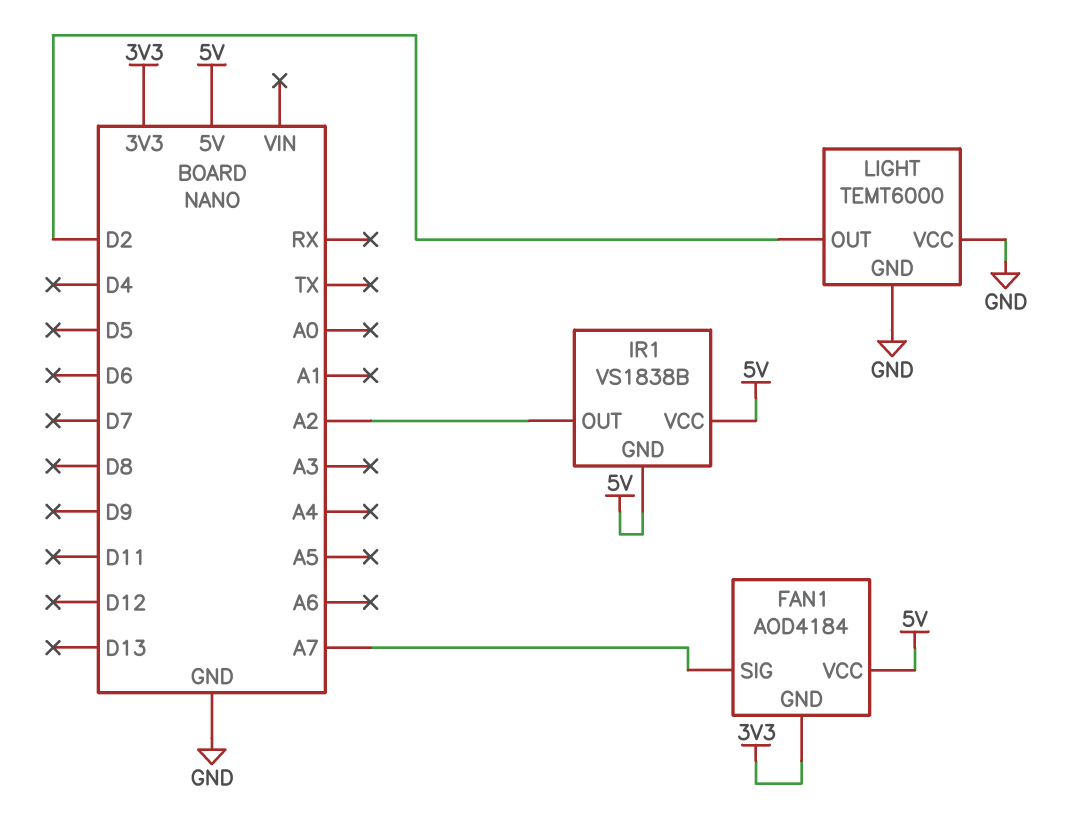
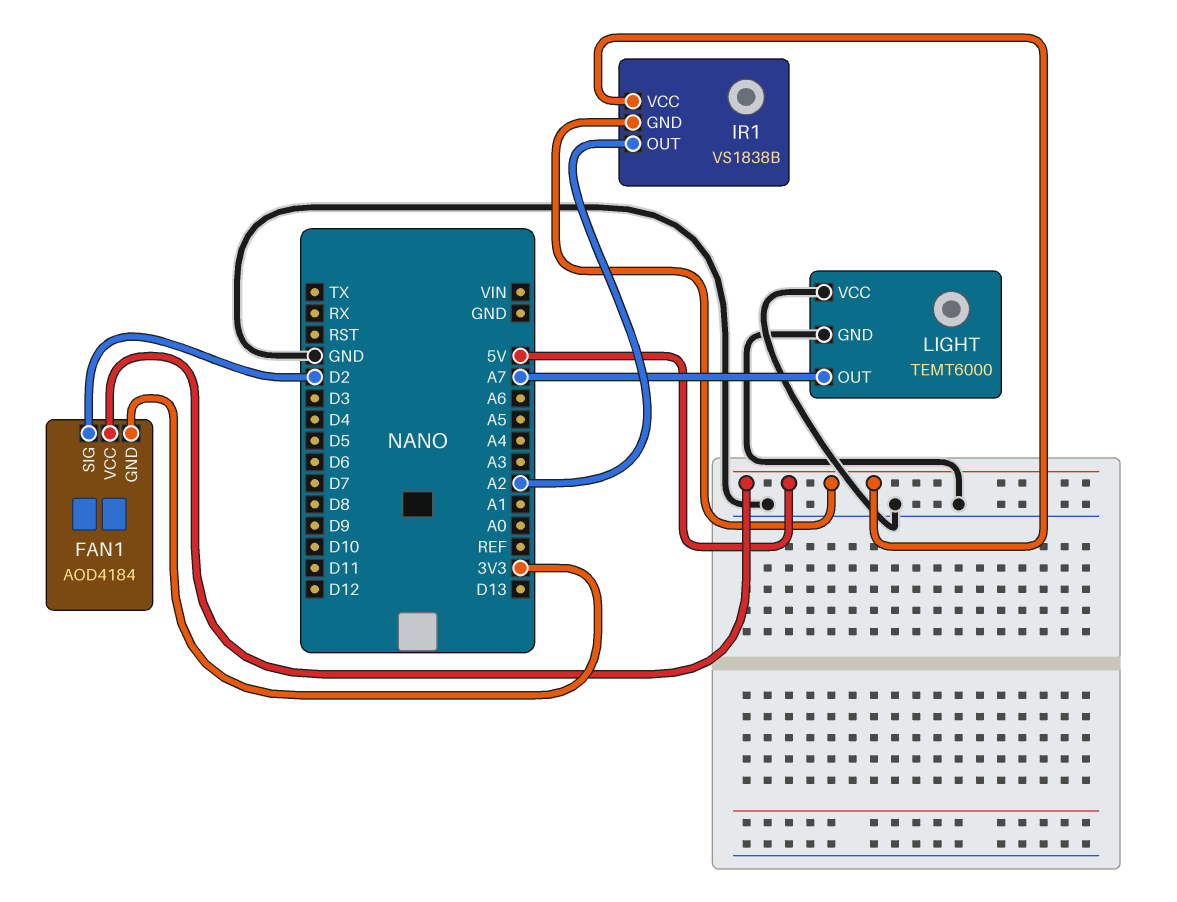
FAN1 pin SIG: A7 -> D2
LIGHT pin OUT: D2 -> A7

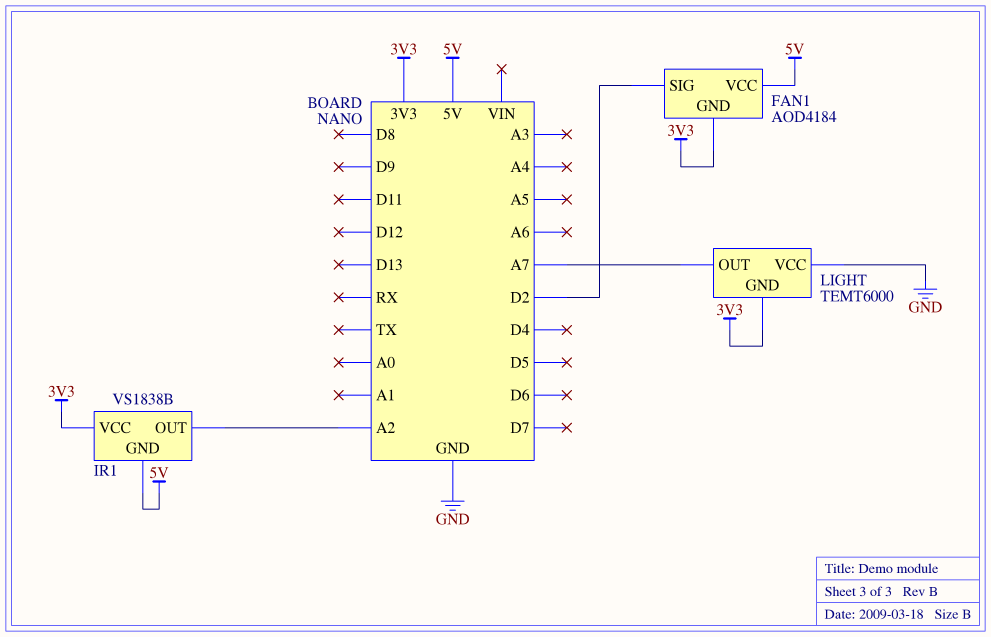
IR1 pin VCC: 5V -> 3V3
LIGHT pin GND: GND -> 3V3

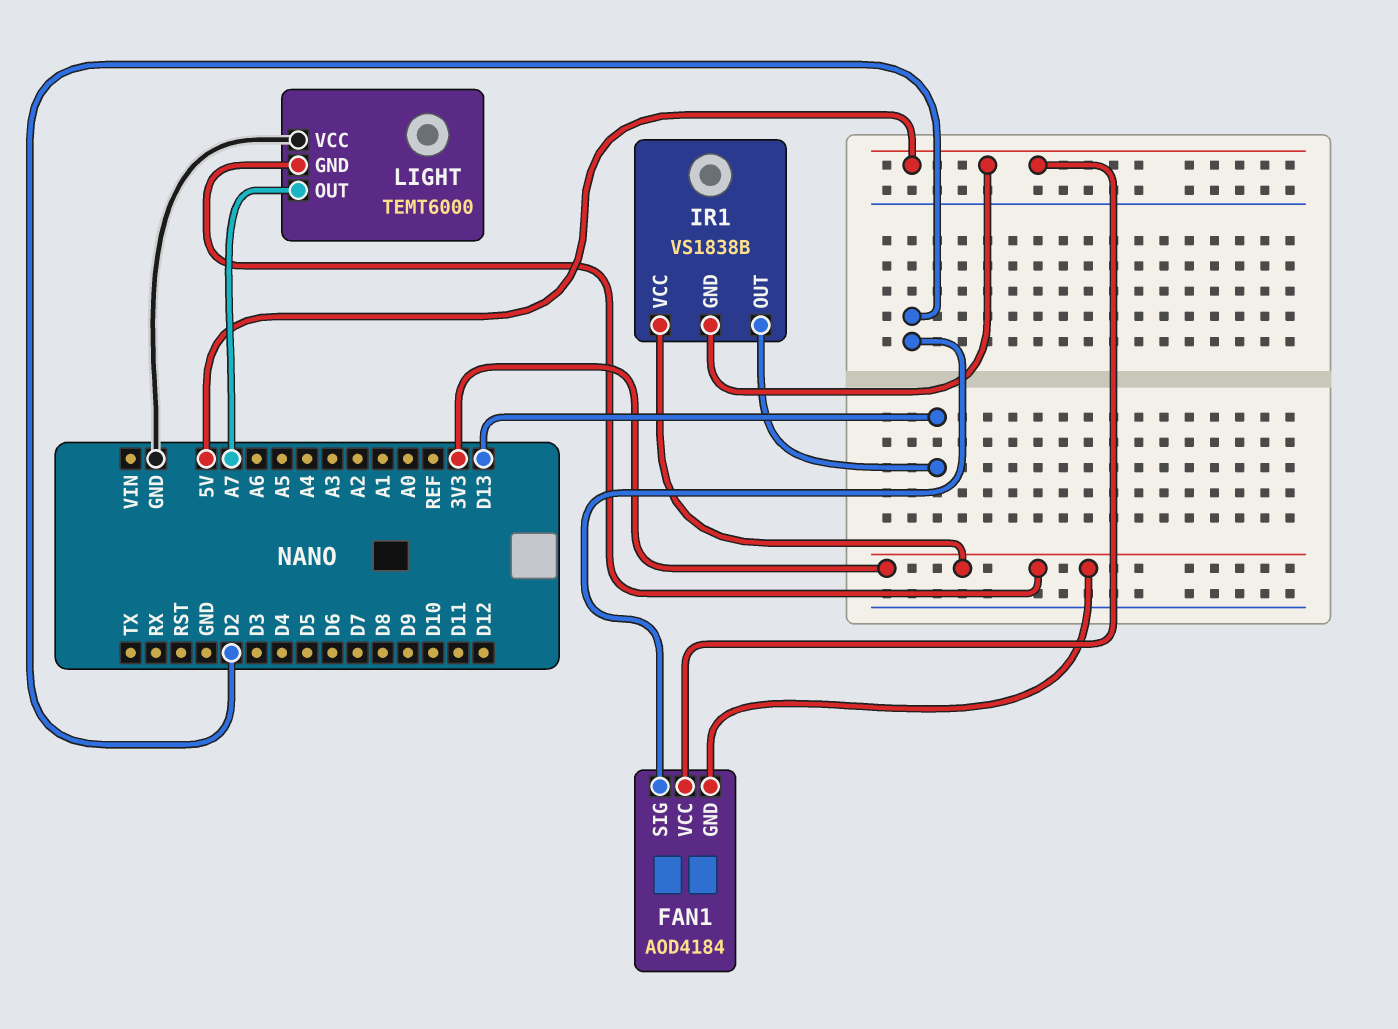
IR1 pin OUT: A2 -> D13

